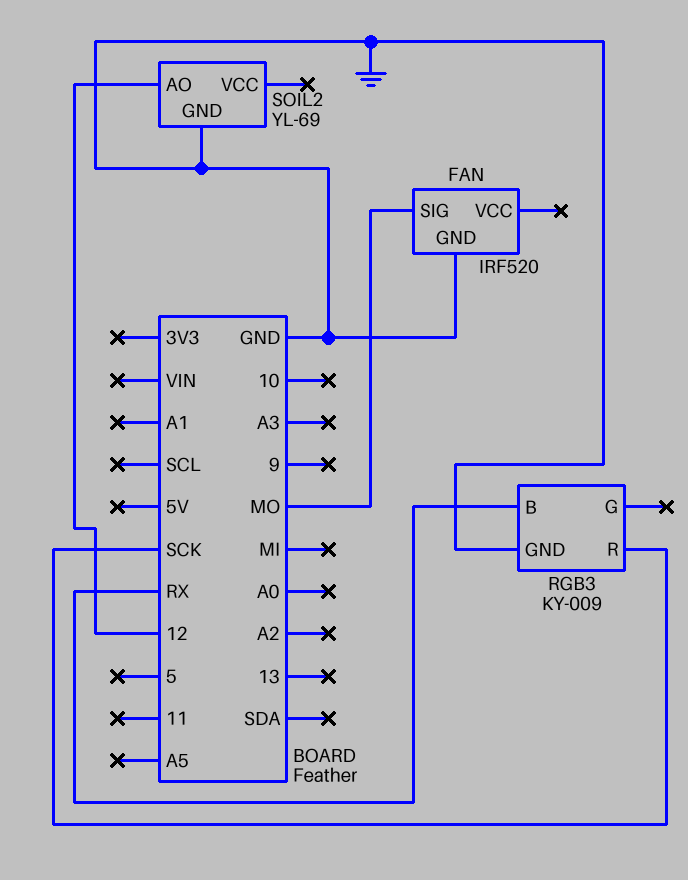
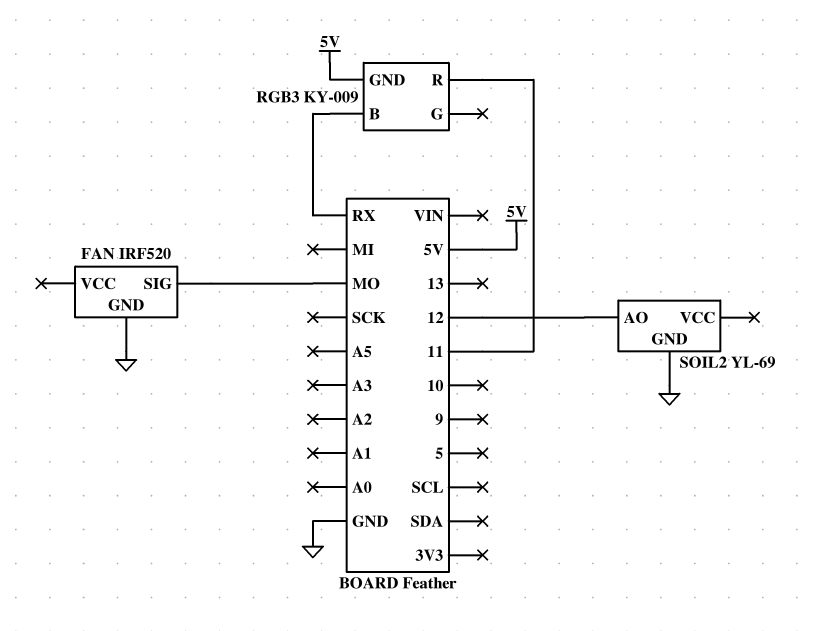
RGB3 pin GND: GND -> 5V
RGB3 pin R: SCK -> 11

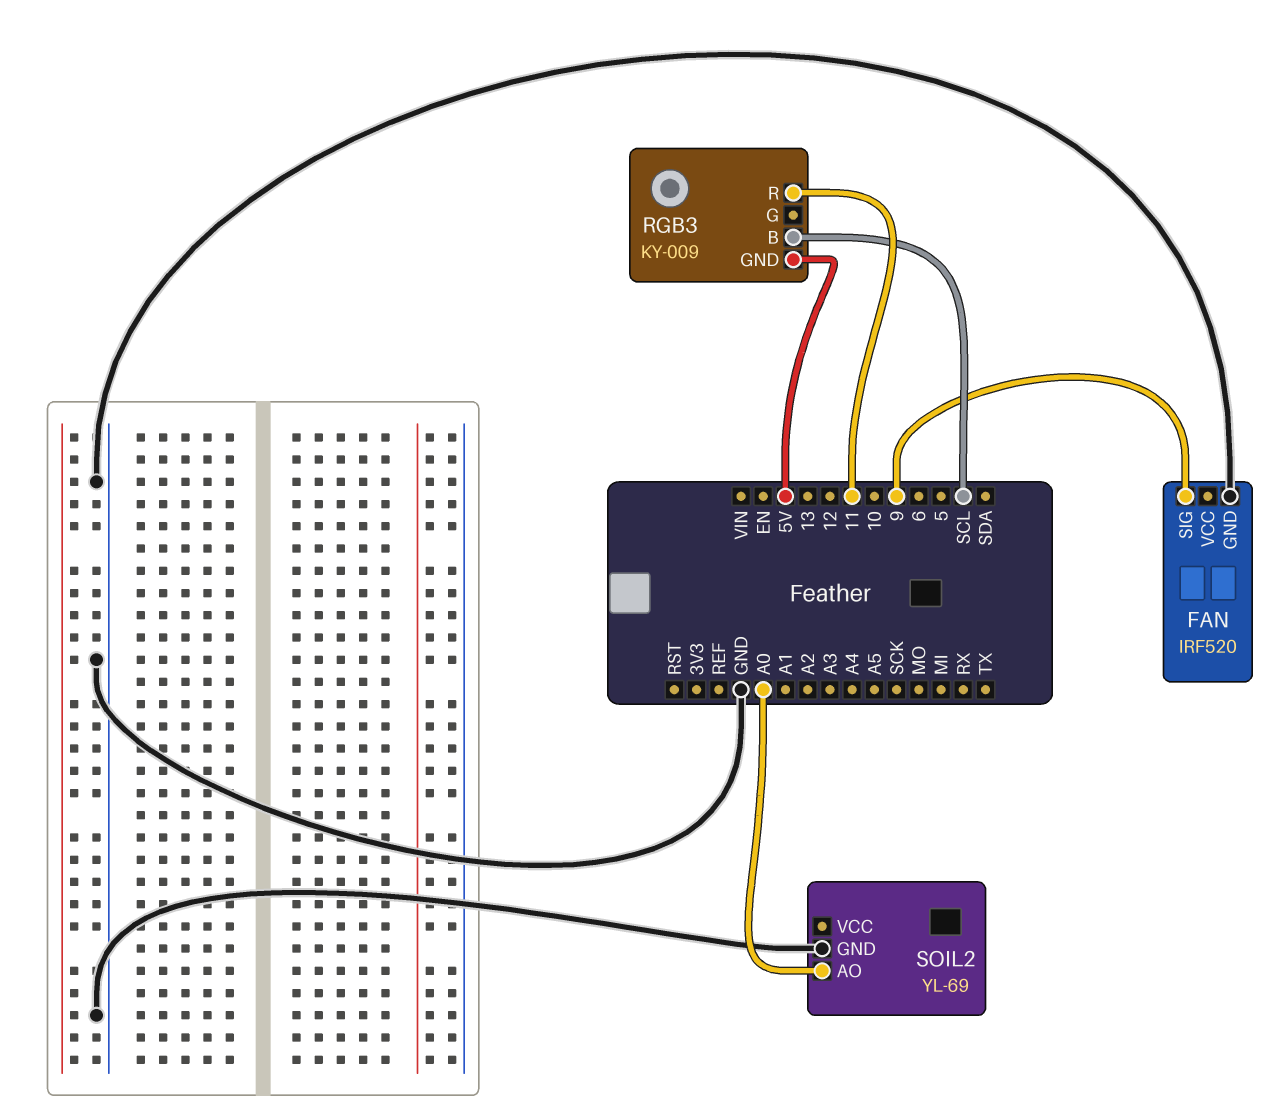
FAN pin SIG: MO -> 9
RGB3 pin B: RX -> SCL
SOIL2 pin AO: 12 -> A0

